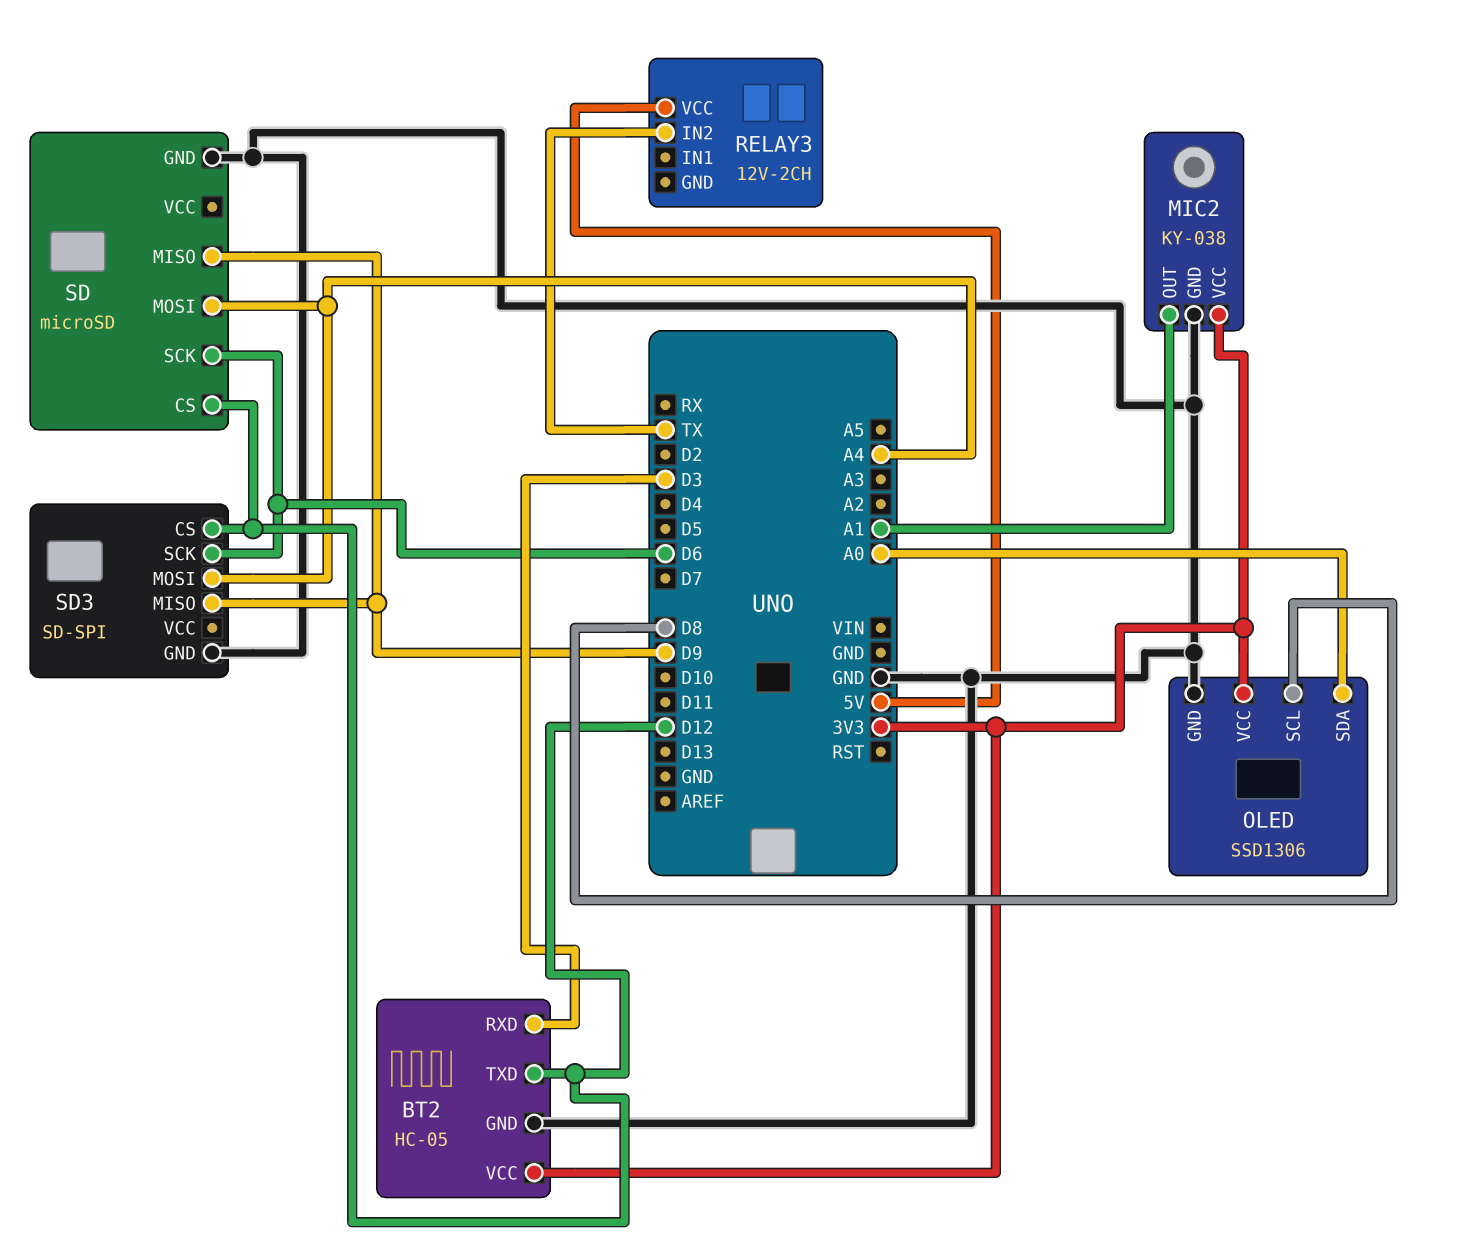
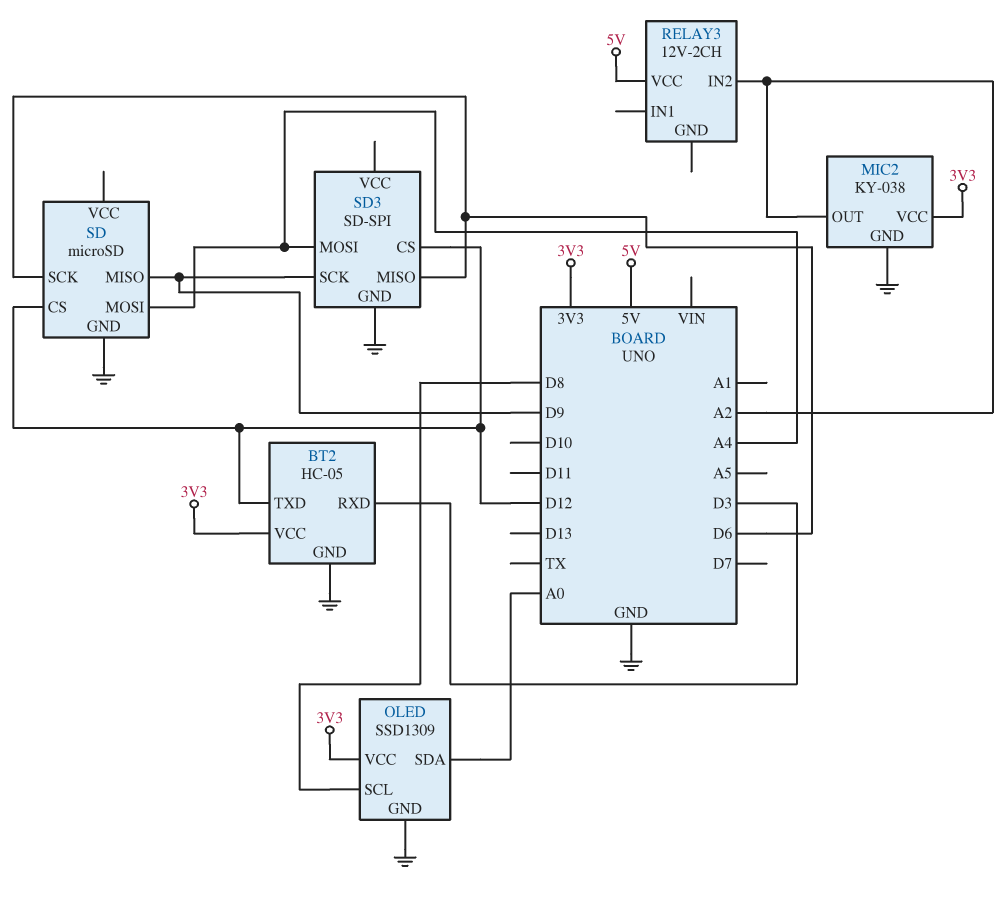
MIC2 pin OUT: A1 -> A2
OLED: SSD1306 -> SSD1309
RELAY3 pin IN2: TX -> A2
SD3 pin MISO: D9 -> D6
SD3 pin SCK: D6 -> D9

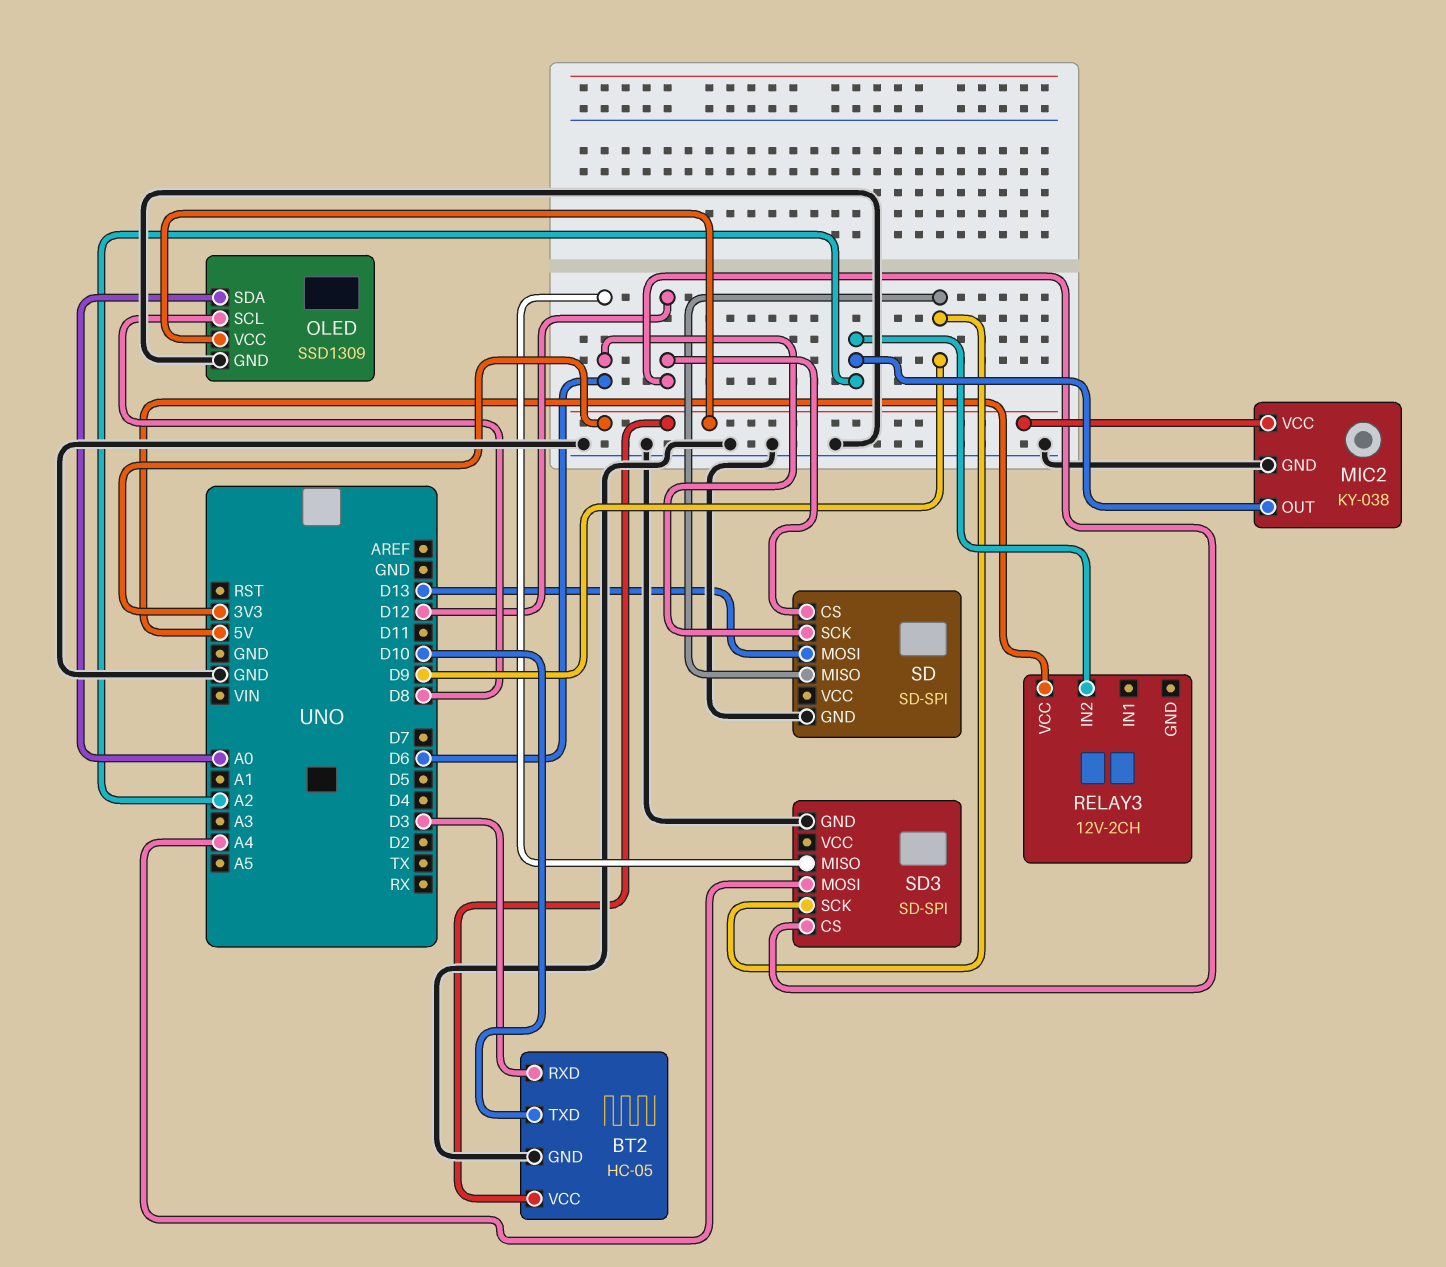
BT2 pin TXD: D12 -> D10
SD: microSD -> SD-SPI
SD pin MOSI: A4 -> D13

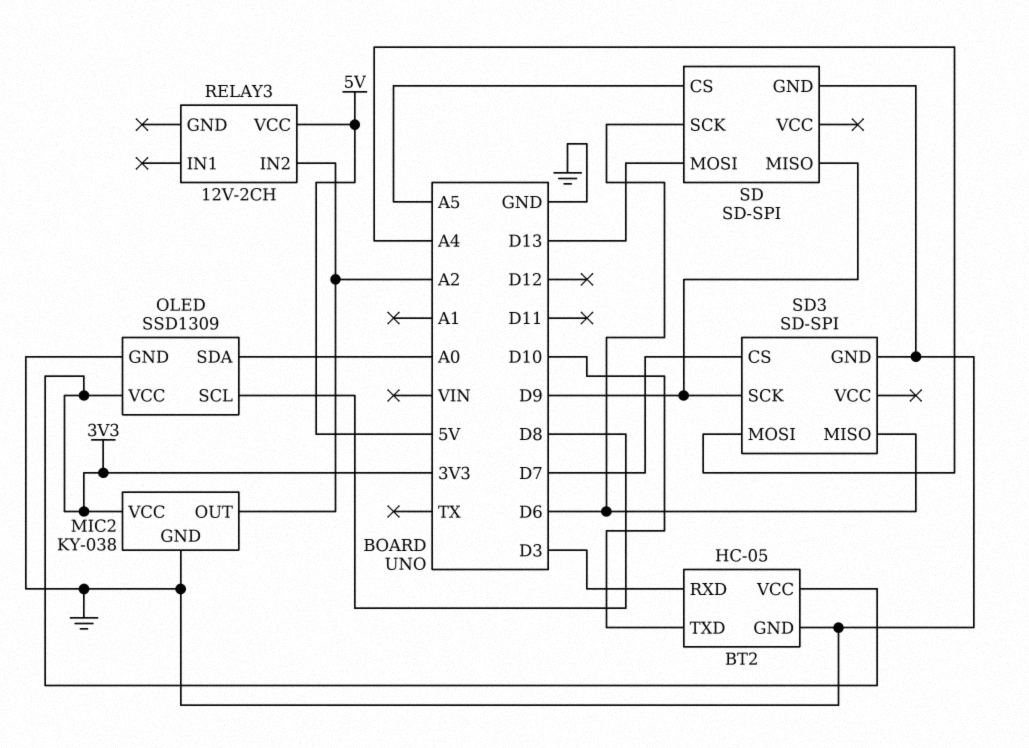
SD pin CS: D12 -> A5
SD3 pin CS: D12 -> D7

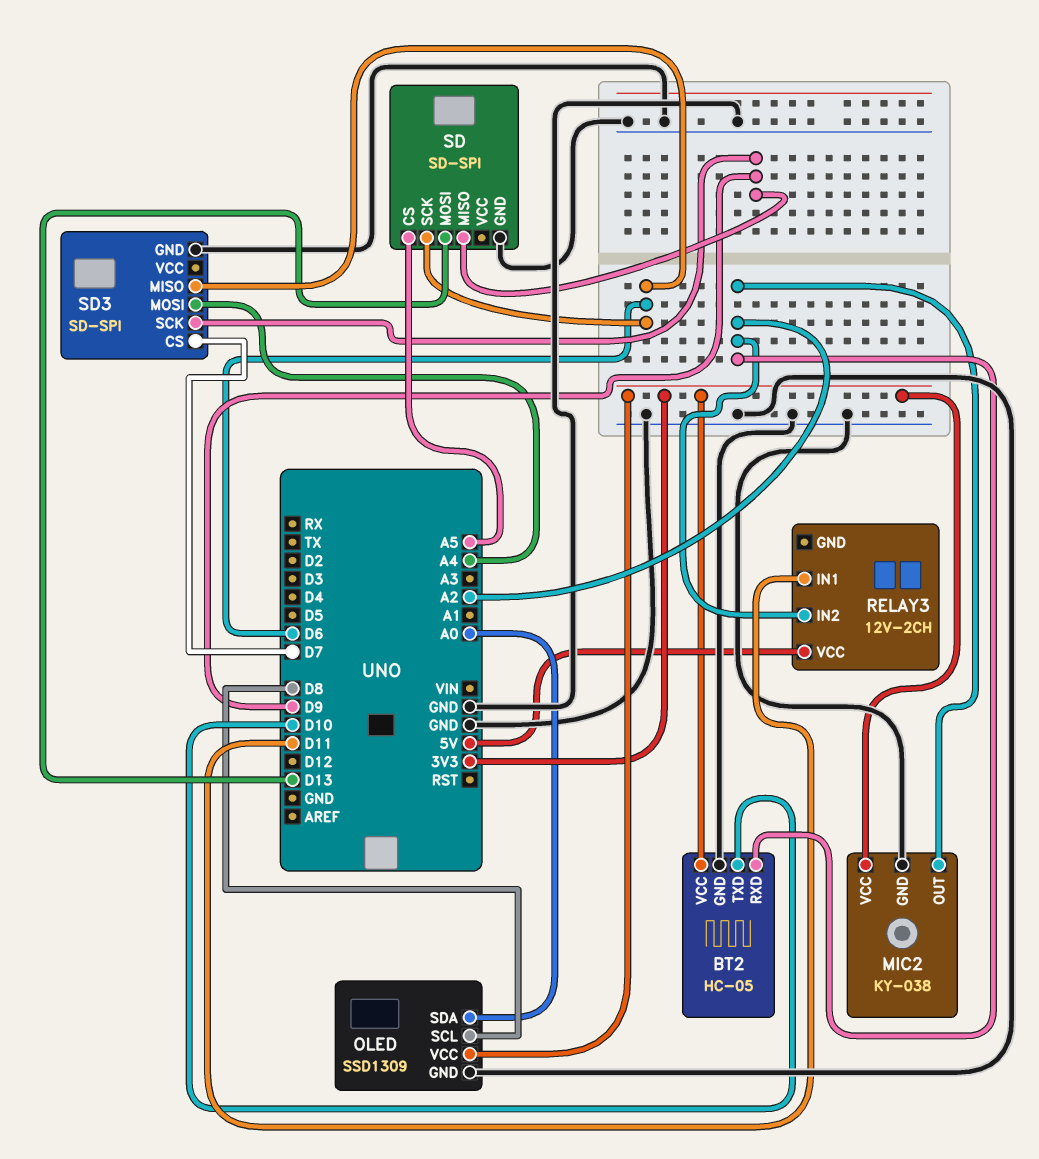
BT2 pin RXD: D3 -> A2
RELAY3 pin IN1: none -> D11

